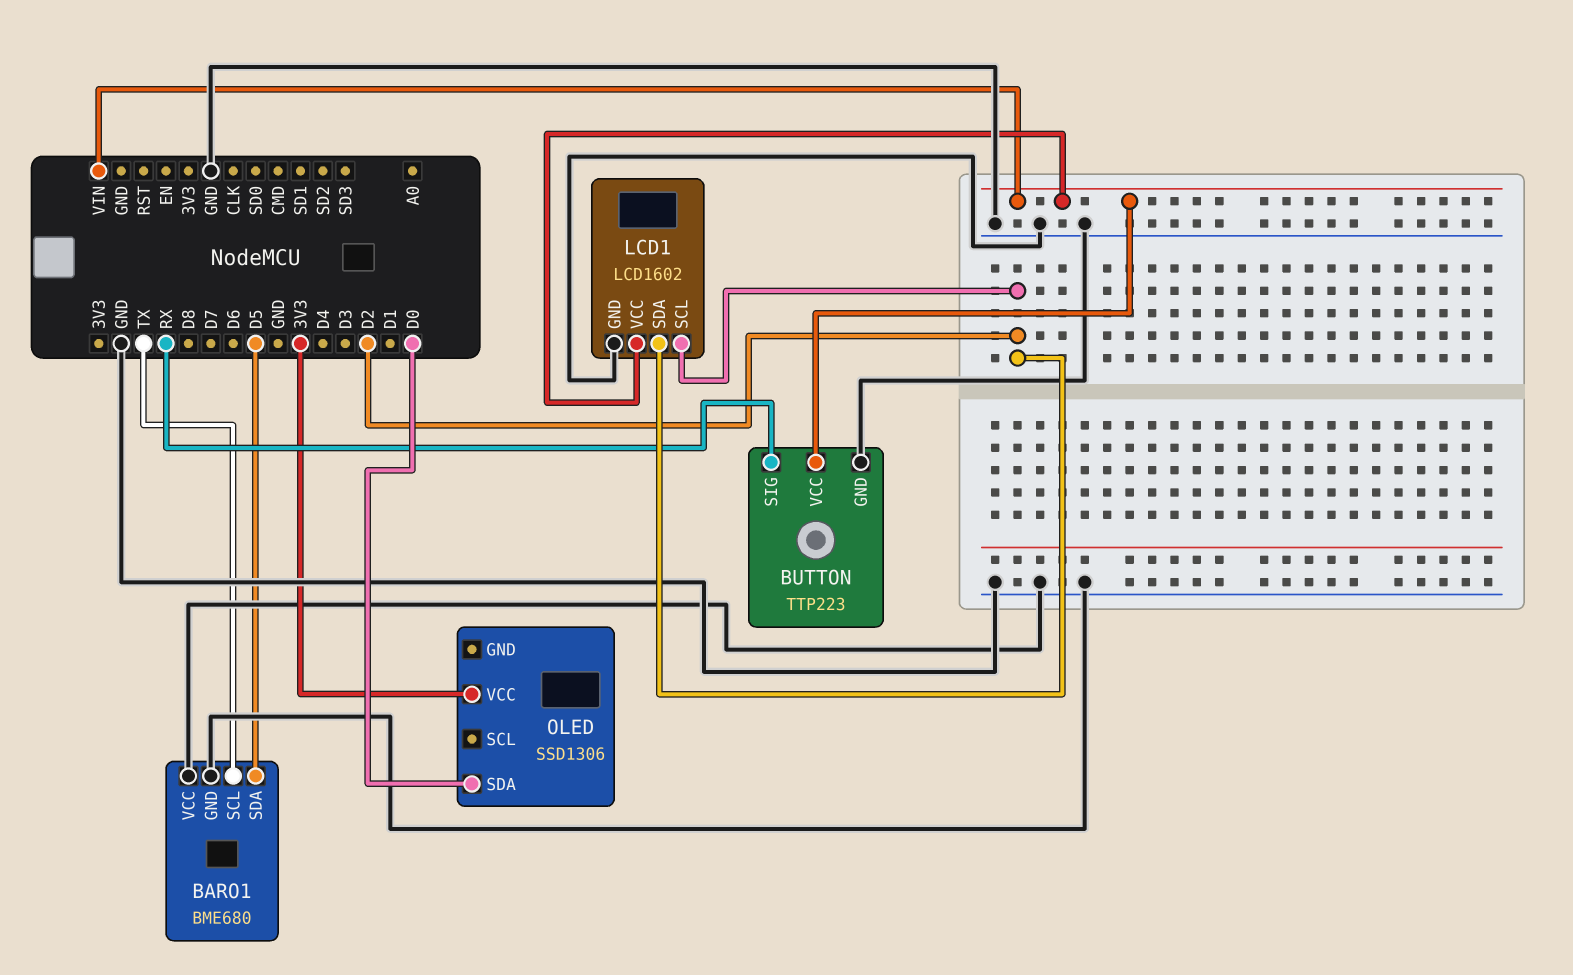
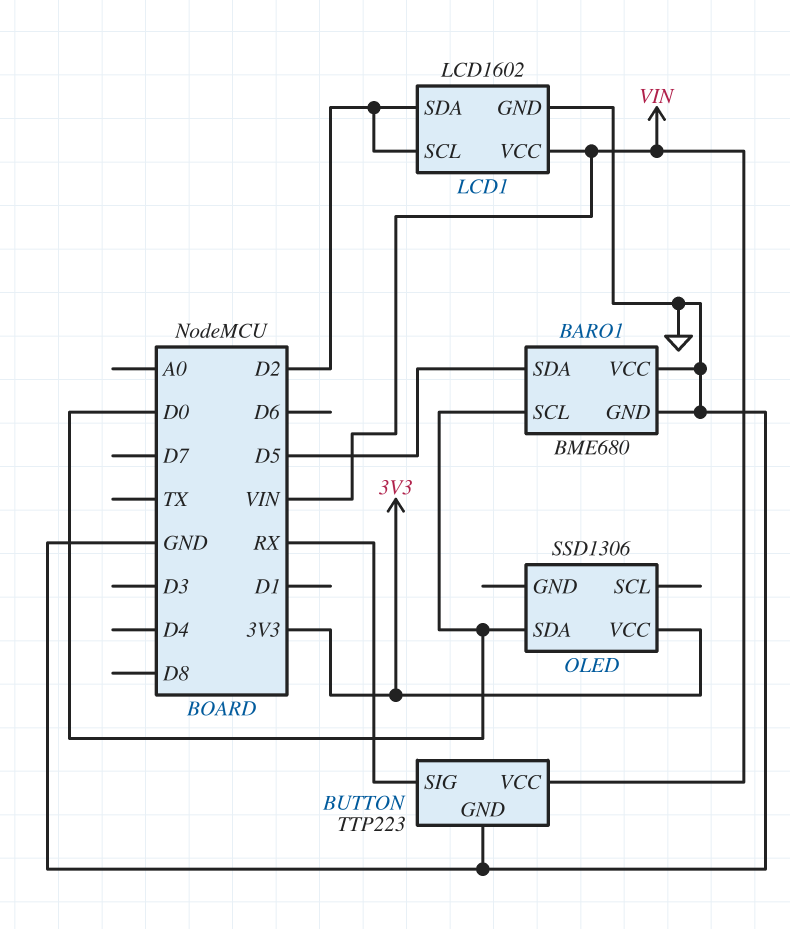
BARO1 pin SCL: TX -> D0

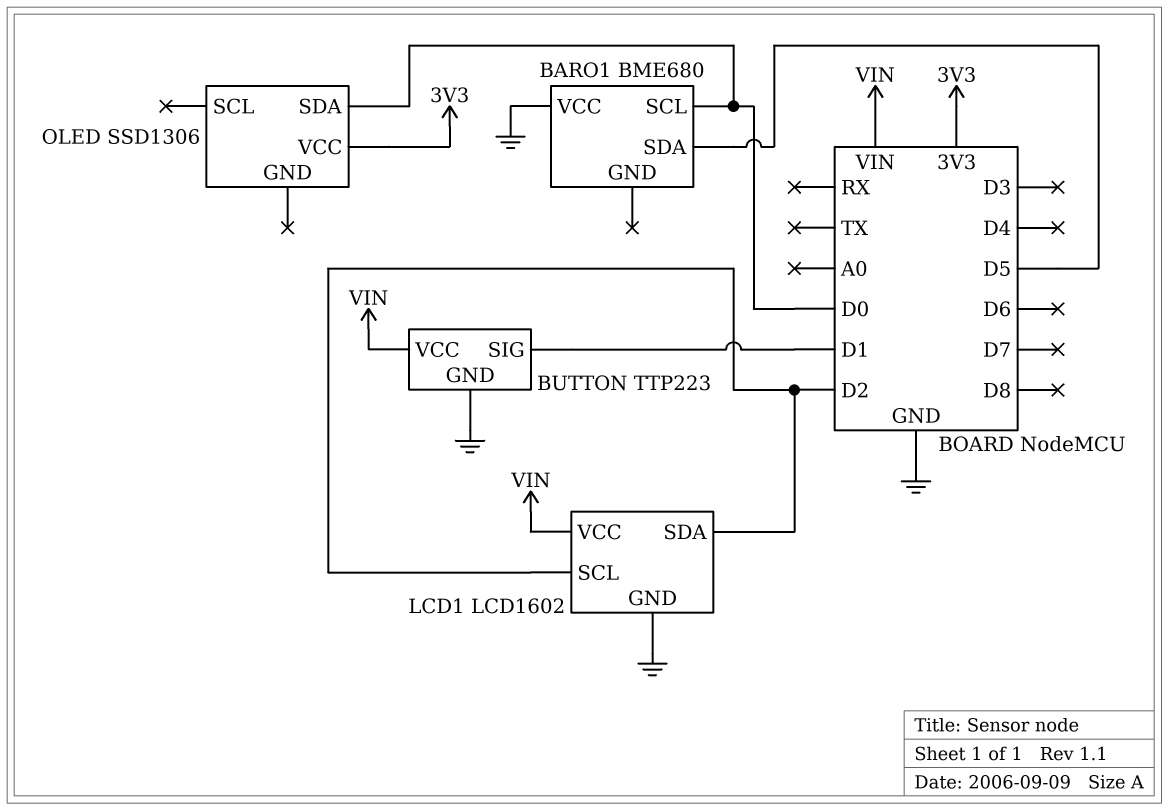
BARO1 pin GND: GND -> none
BUTTON pin SIG: RX -> D1

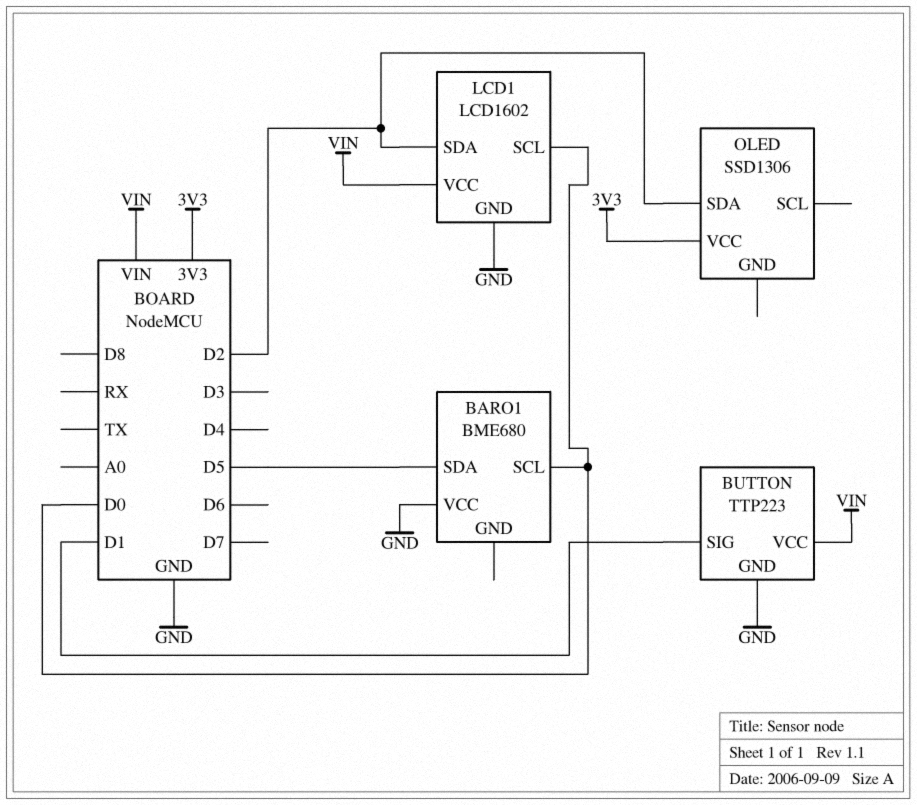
LCD1 pin SCL: D2 -> D0
OLED pin SDA: D0 -> D2

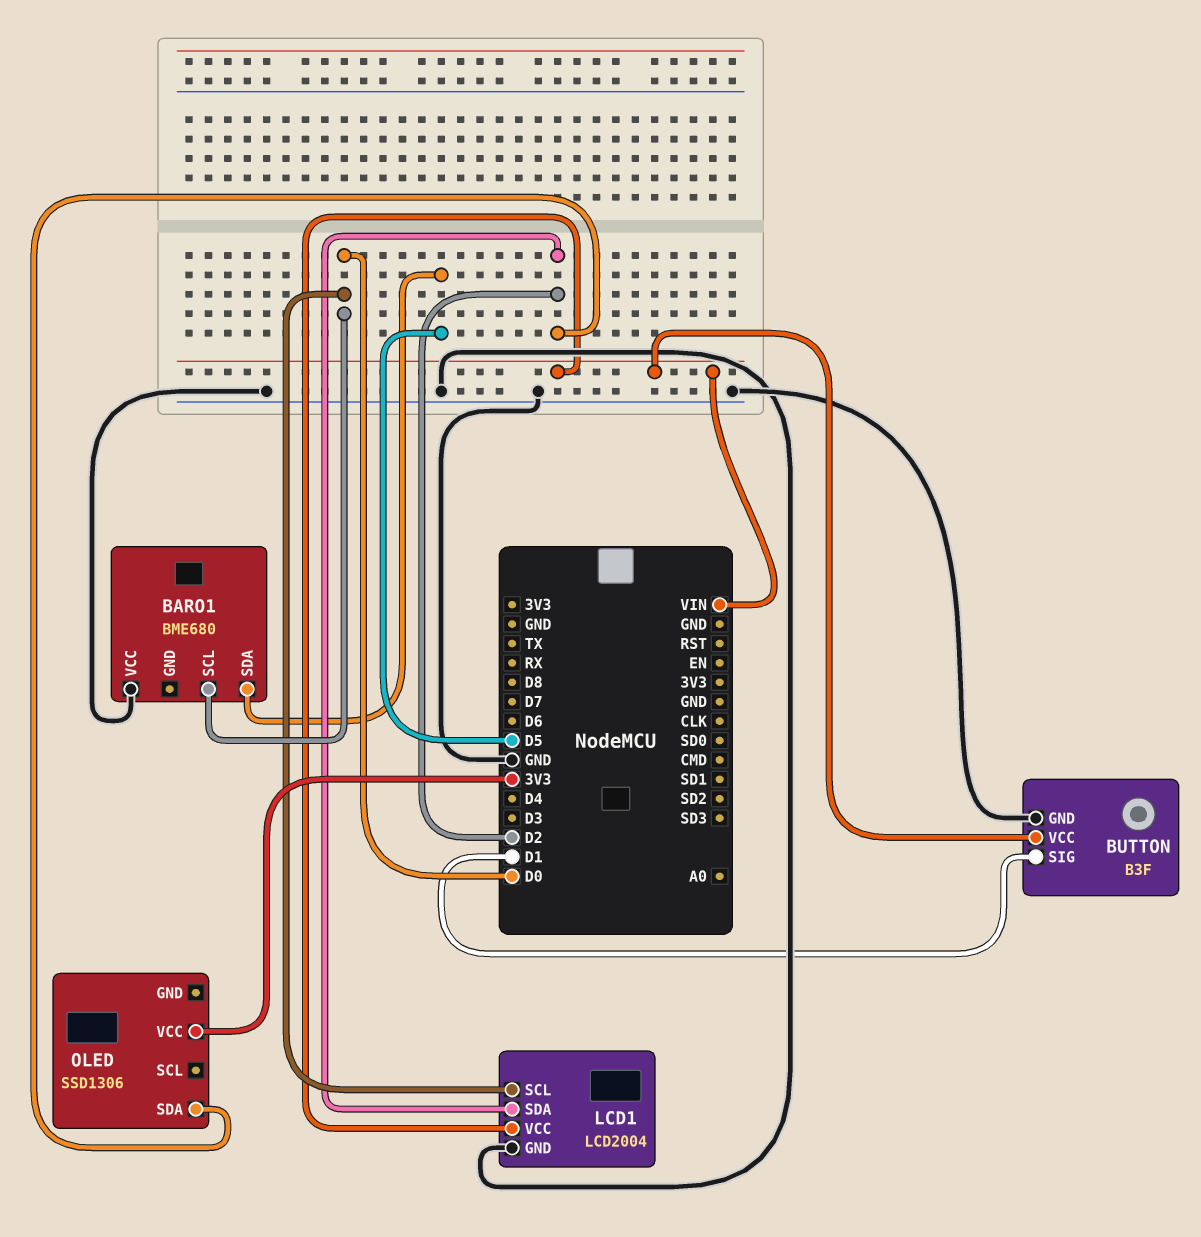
BUTTON: TTP223 -> B3F
LCD1: LCD1602 -> LCD2004

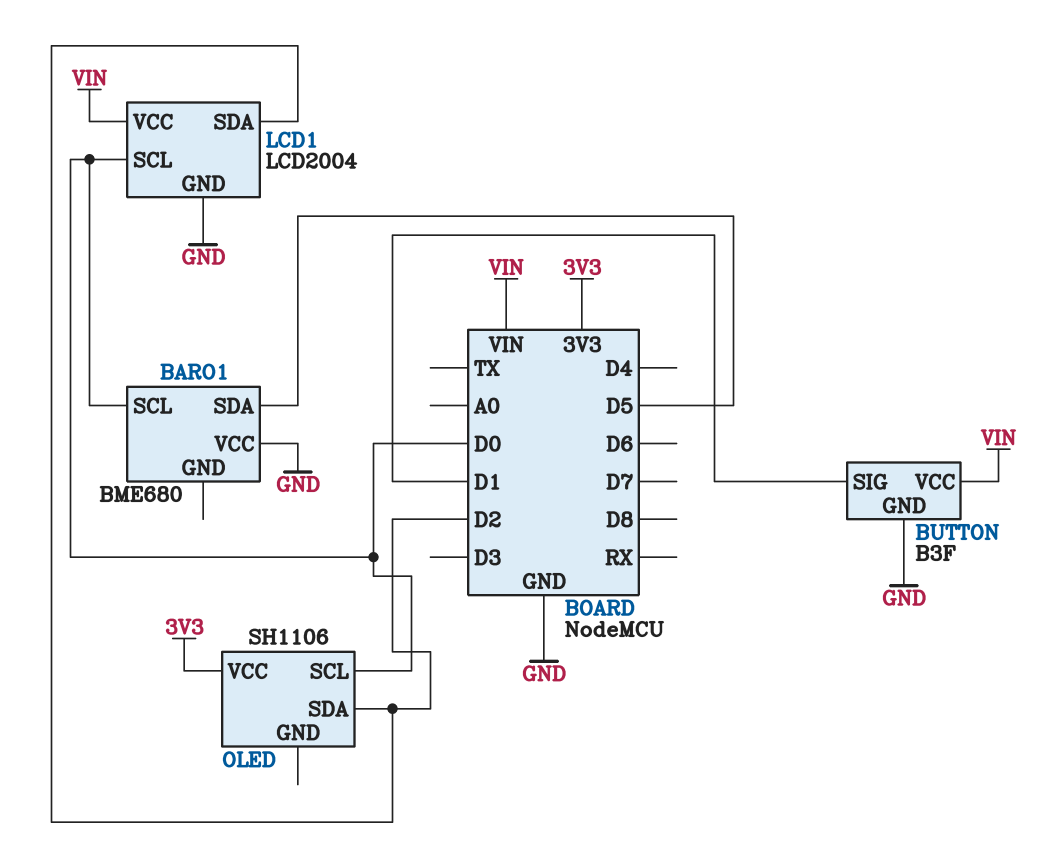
OLED: SSD1306 -> SH1106
OLED pin SCL: none -> D0

